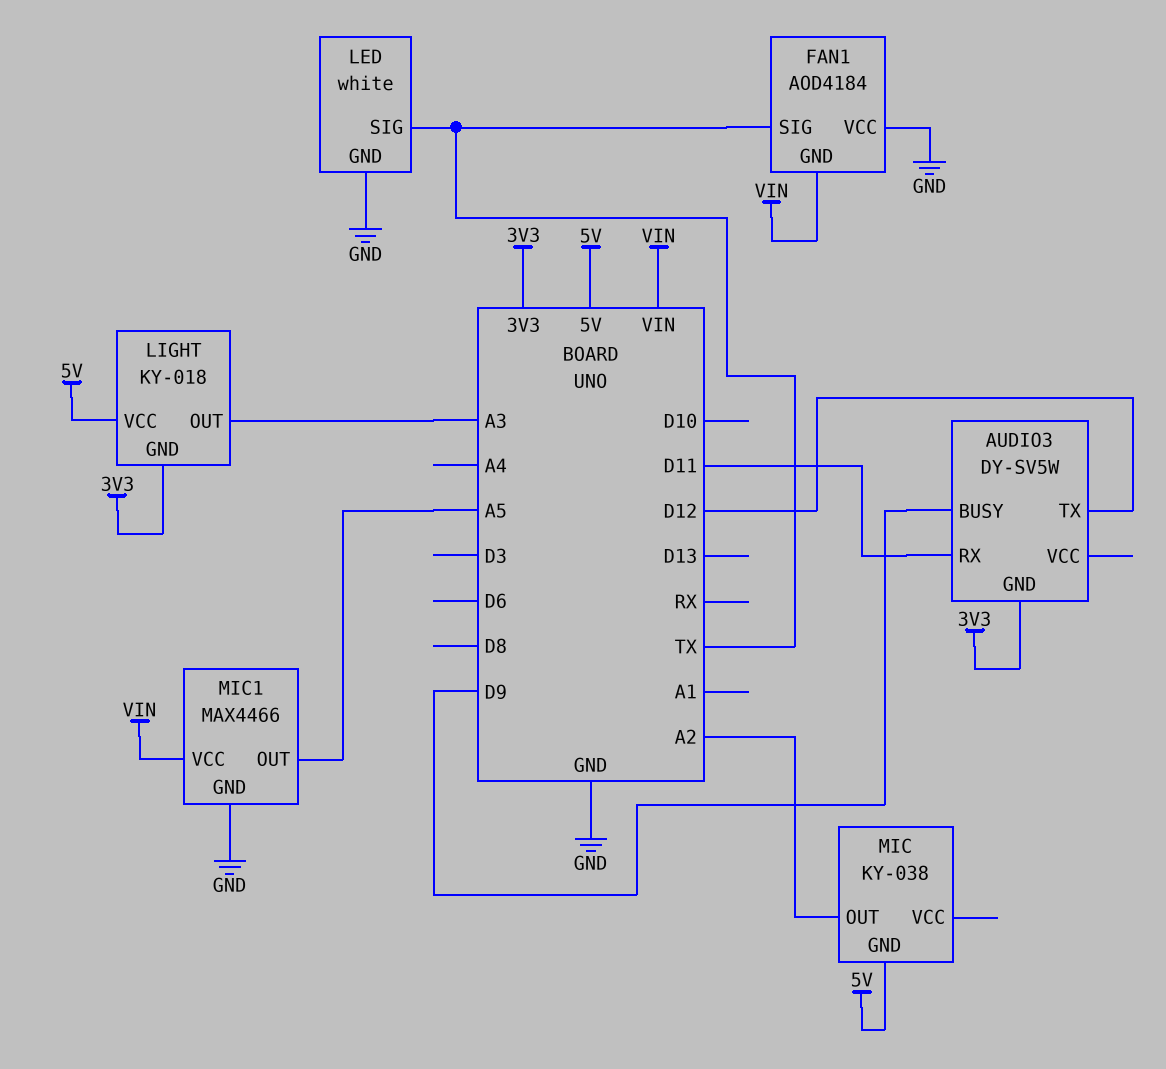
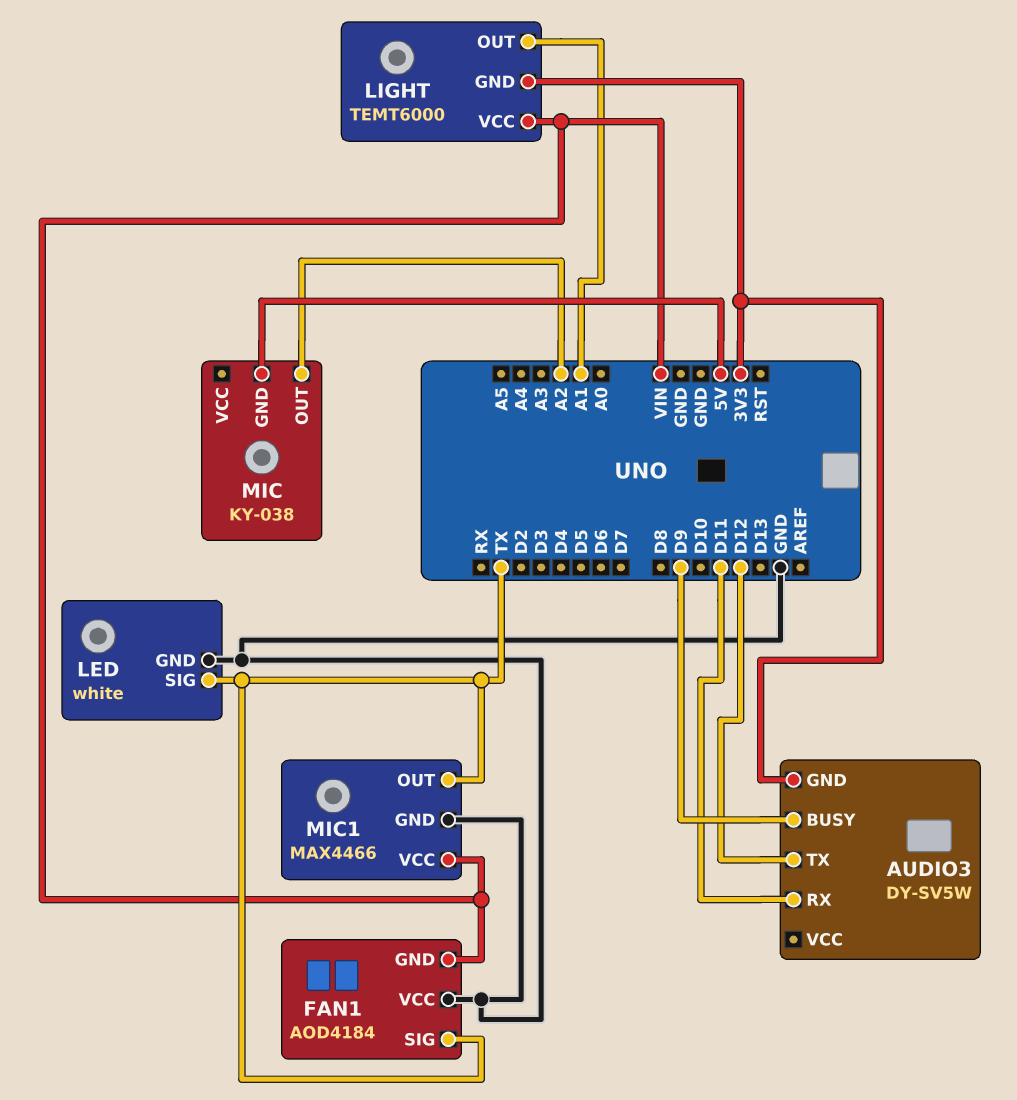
LIGHT: KY-018 -> TEMT6000
LIGHT pin OUT: A3 -> A1
LIGHT pin VCC: 5V -> VIN
MIC1 pin OUT: A5 -> TX

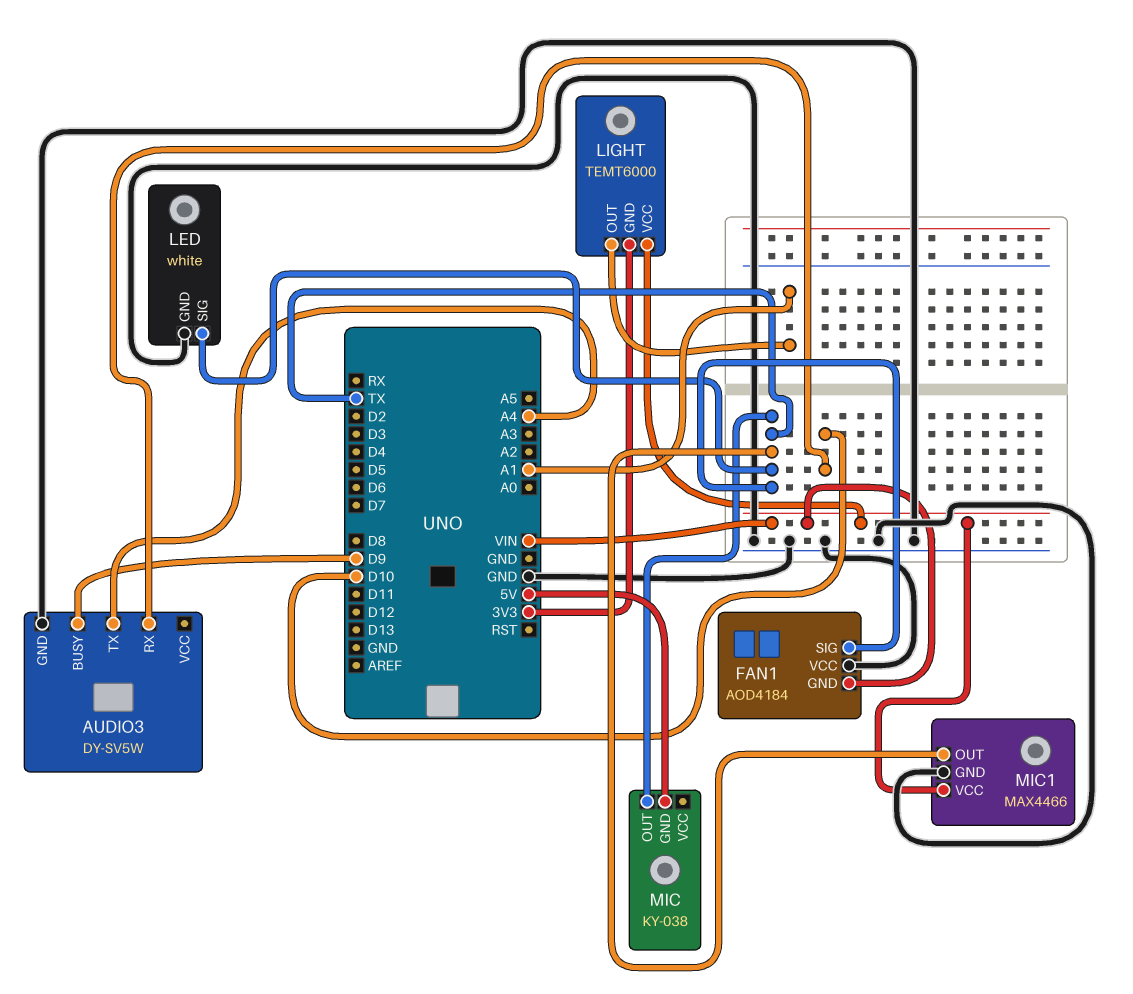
AUDIO3 pin GND: 3V3 -> GND
AUDIO3 pin RX: D11 -> D10
AUDIO3 pin TX: D12 -> A4
MIC pin OUT: A2 -> TX

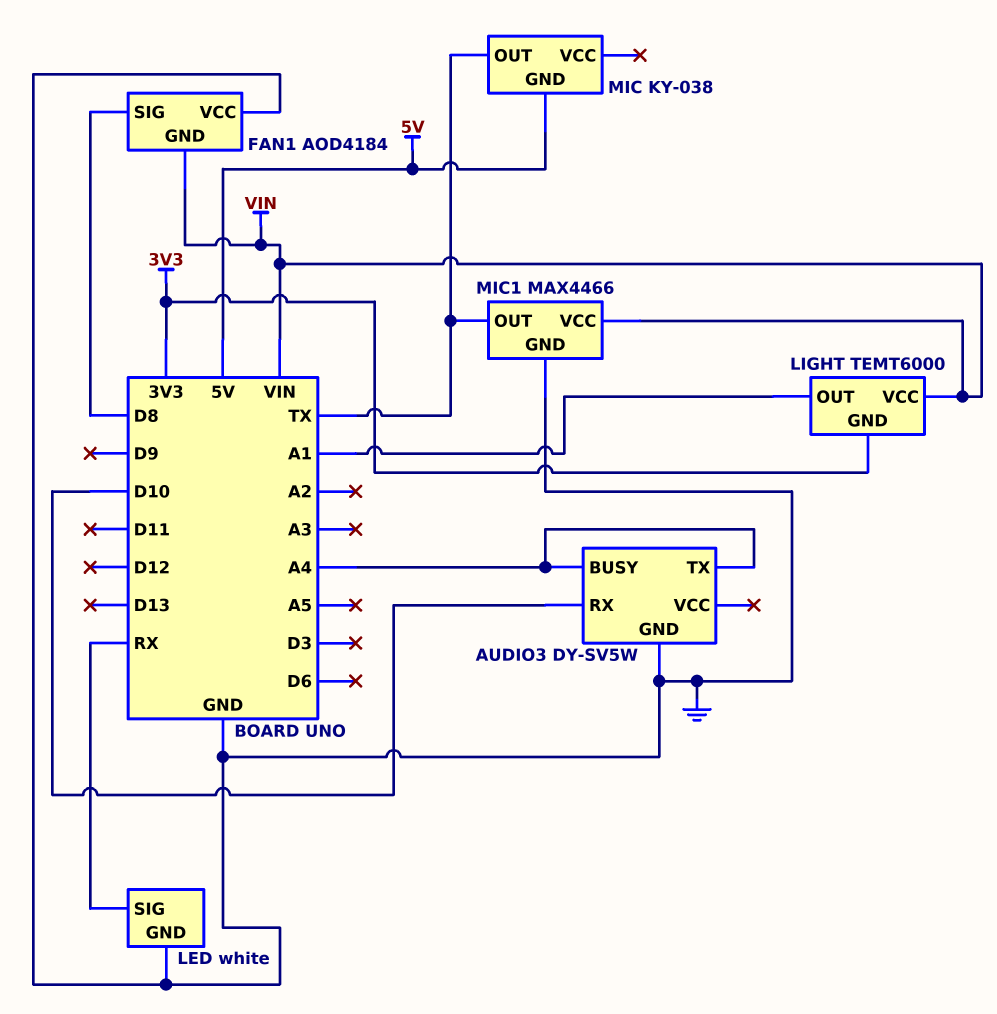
AUDIO3 pin BUSY: D9 -> A4
FAN1 pin SIG: TX -> D8
LED pin SIG: TX -> RX

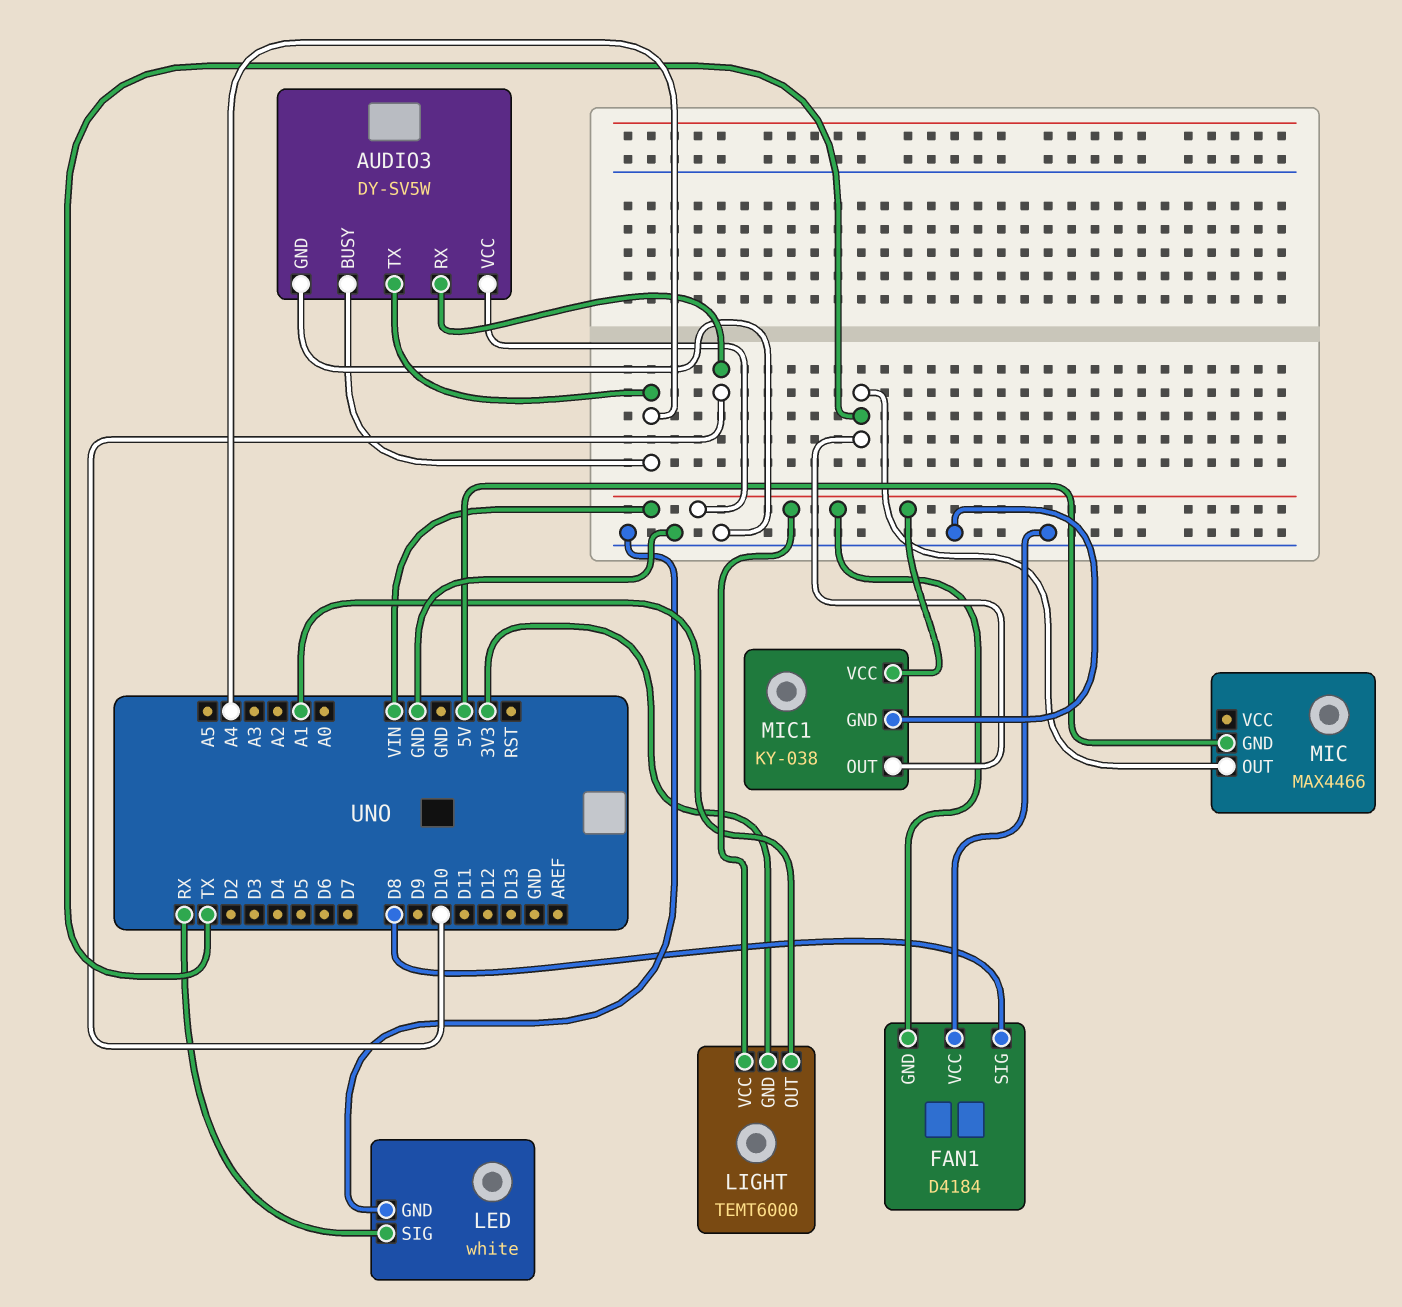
AUDIO3 pin VCC: none -> VIN
FAN1: AOD4184 -> D4184
MIC: KY-038 -> MAX4466
MIC1: MAX4466 -> KY-038

